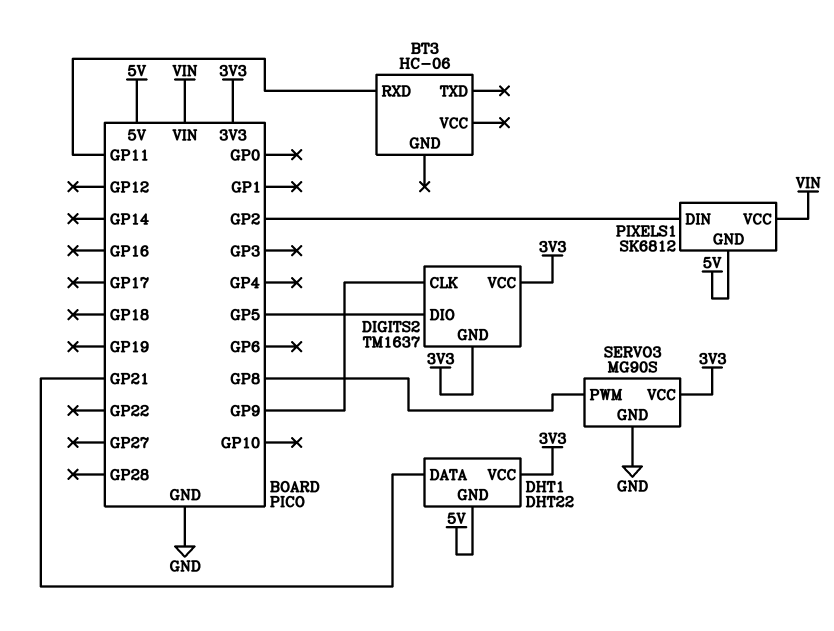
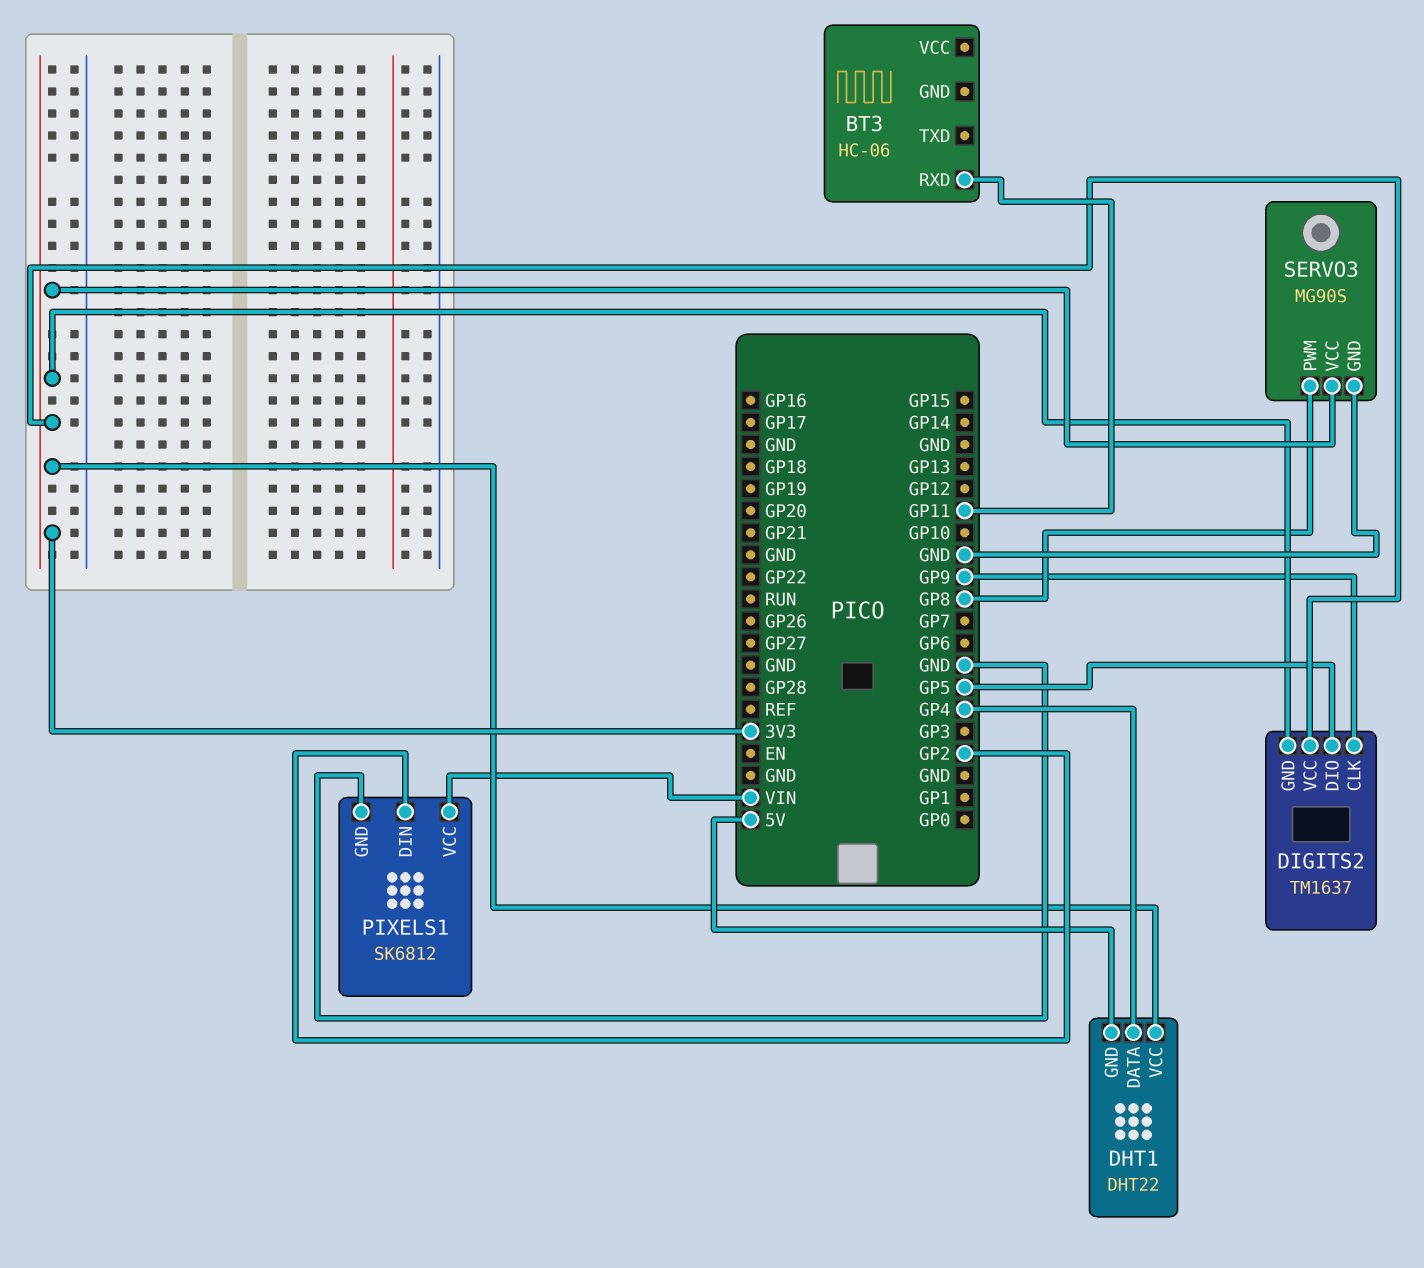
DHT1 pin DATA: GP21 -> GP4
PIXELS1 pin GND: 5V -> GND

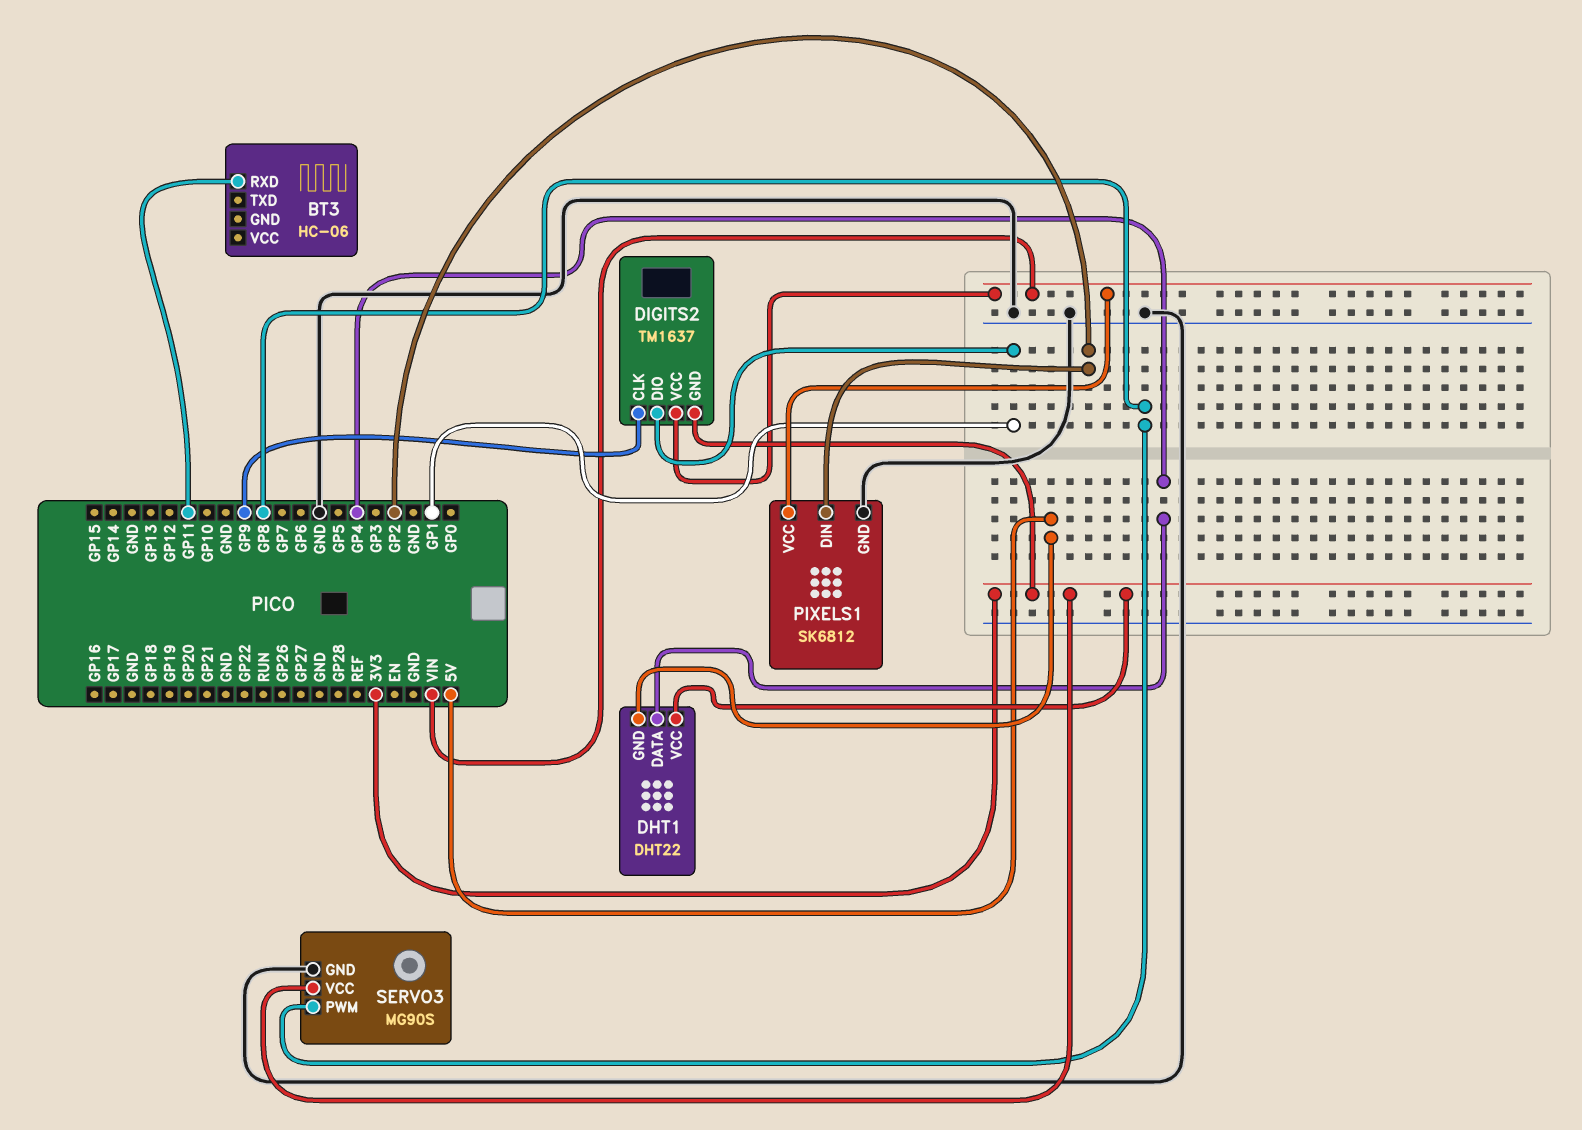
DIGITS2 pin DIO: GP5 -> GP1
DIGITS2 pin VCC: 3V3 -> VIN

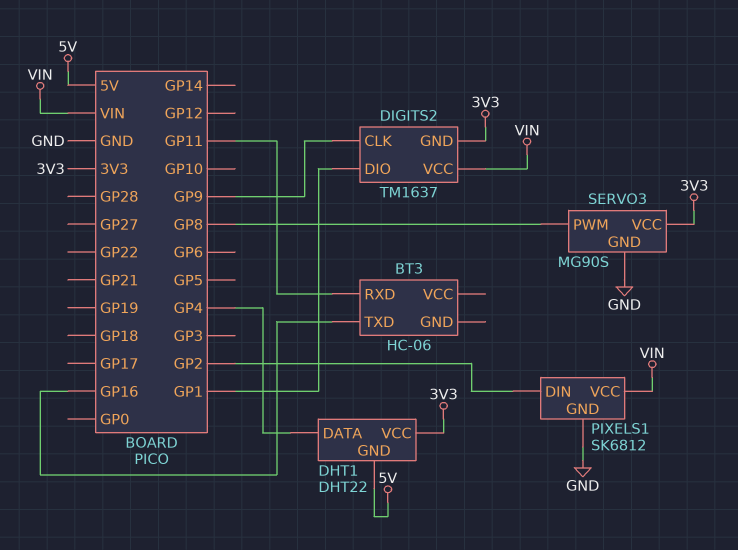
BT3 pin TXD: none -> GP16

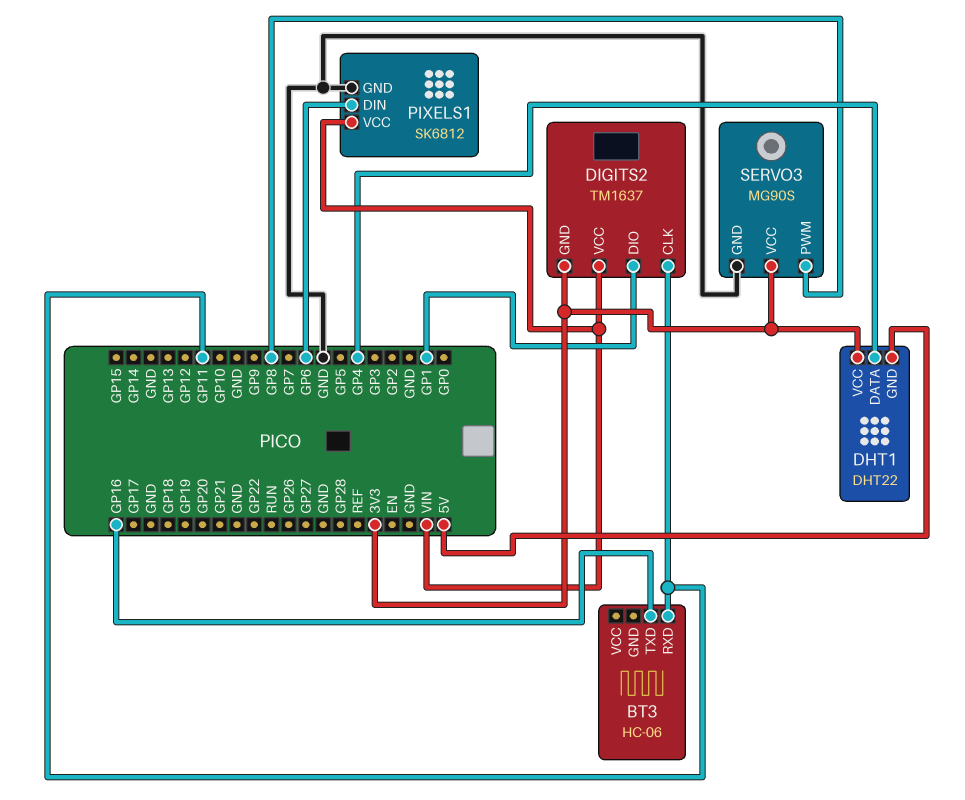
DIGITS2 pin CLK: GP9 -> GP11
PIXELS1 pin DIN: GP2 -> GP6

